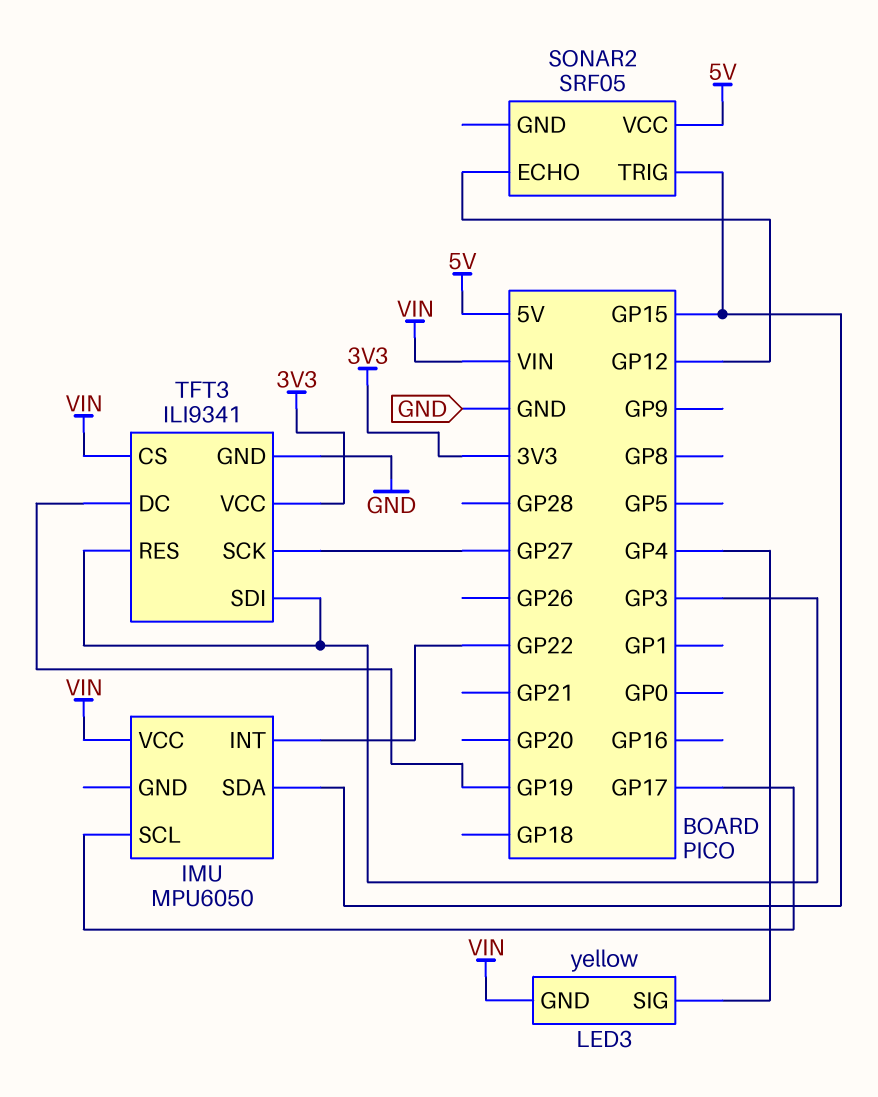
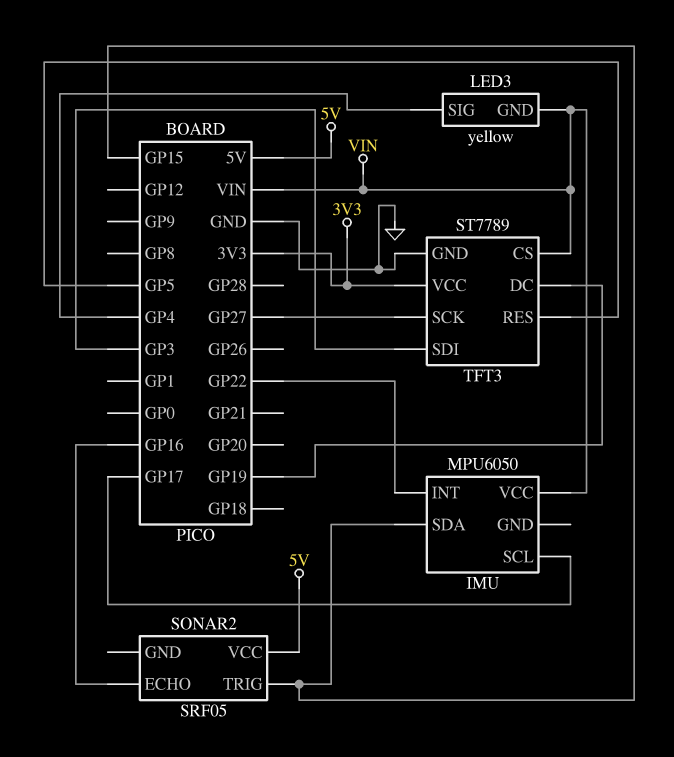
SONAR2 pin ECHO: GP12 -> GP16
TFT3: ILI9341 -> ST7789
TFT3 pin RES: GP3 -> GP5

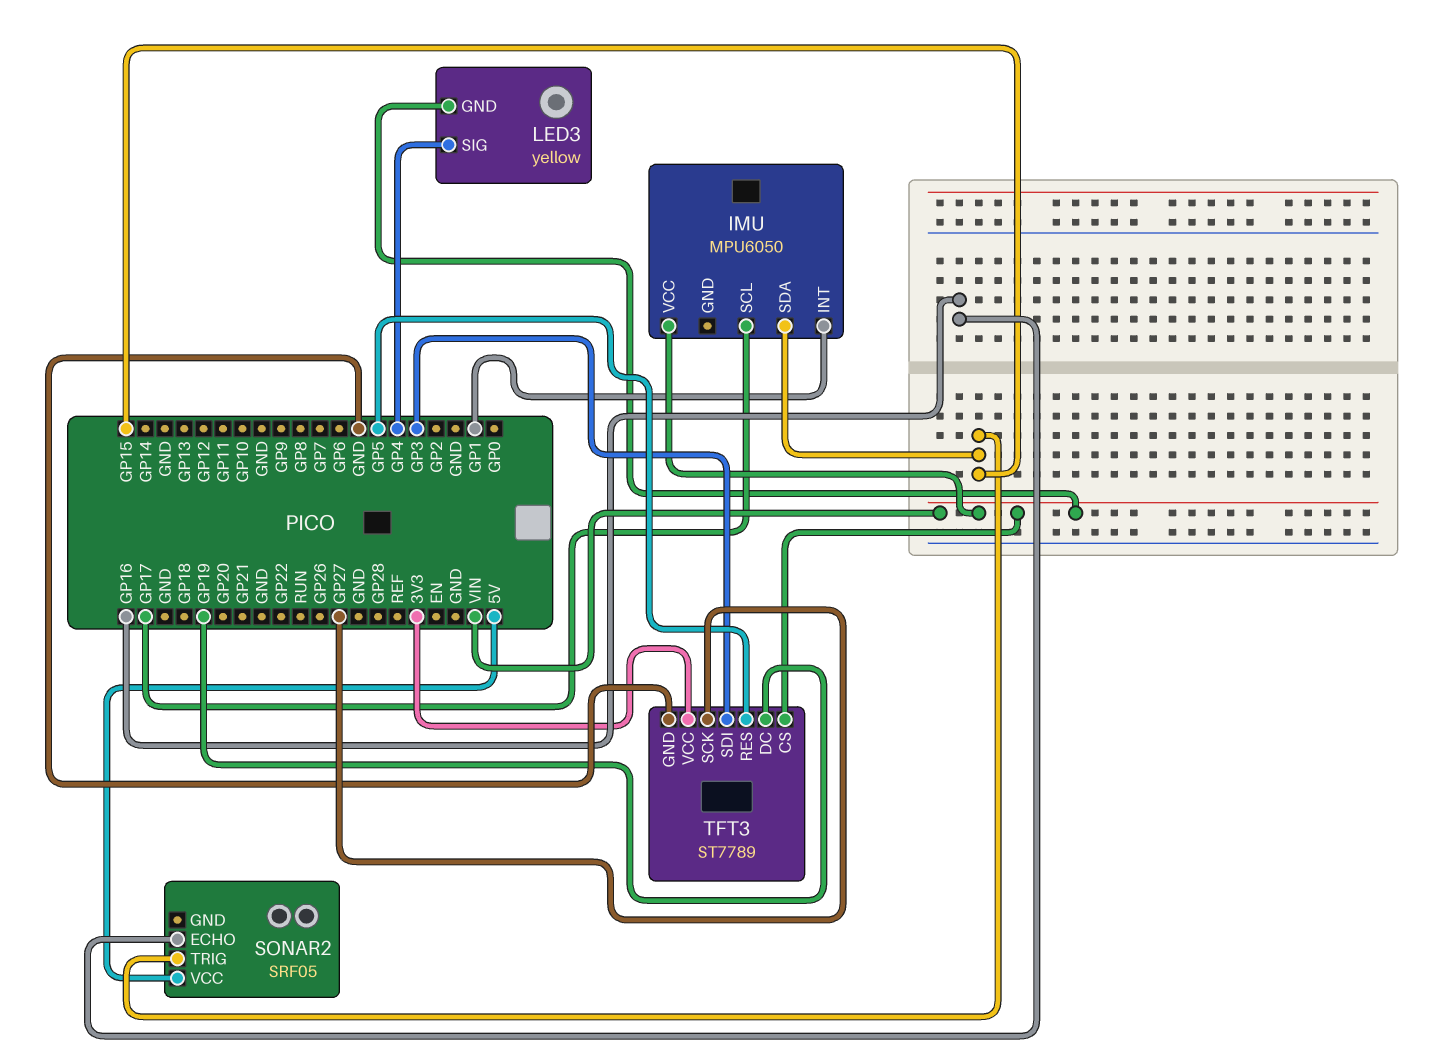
IMU pin INT: GP22 -> GP1

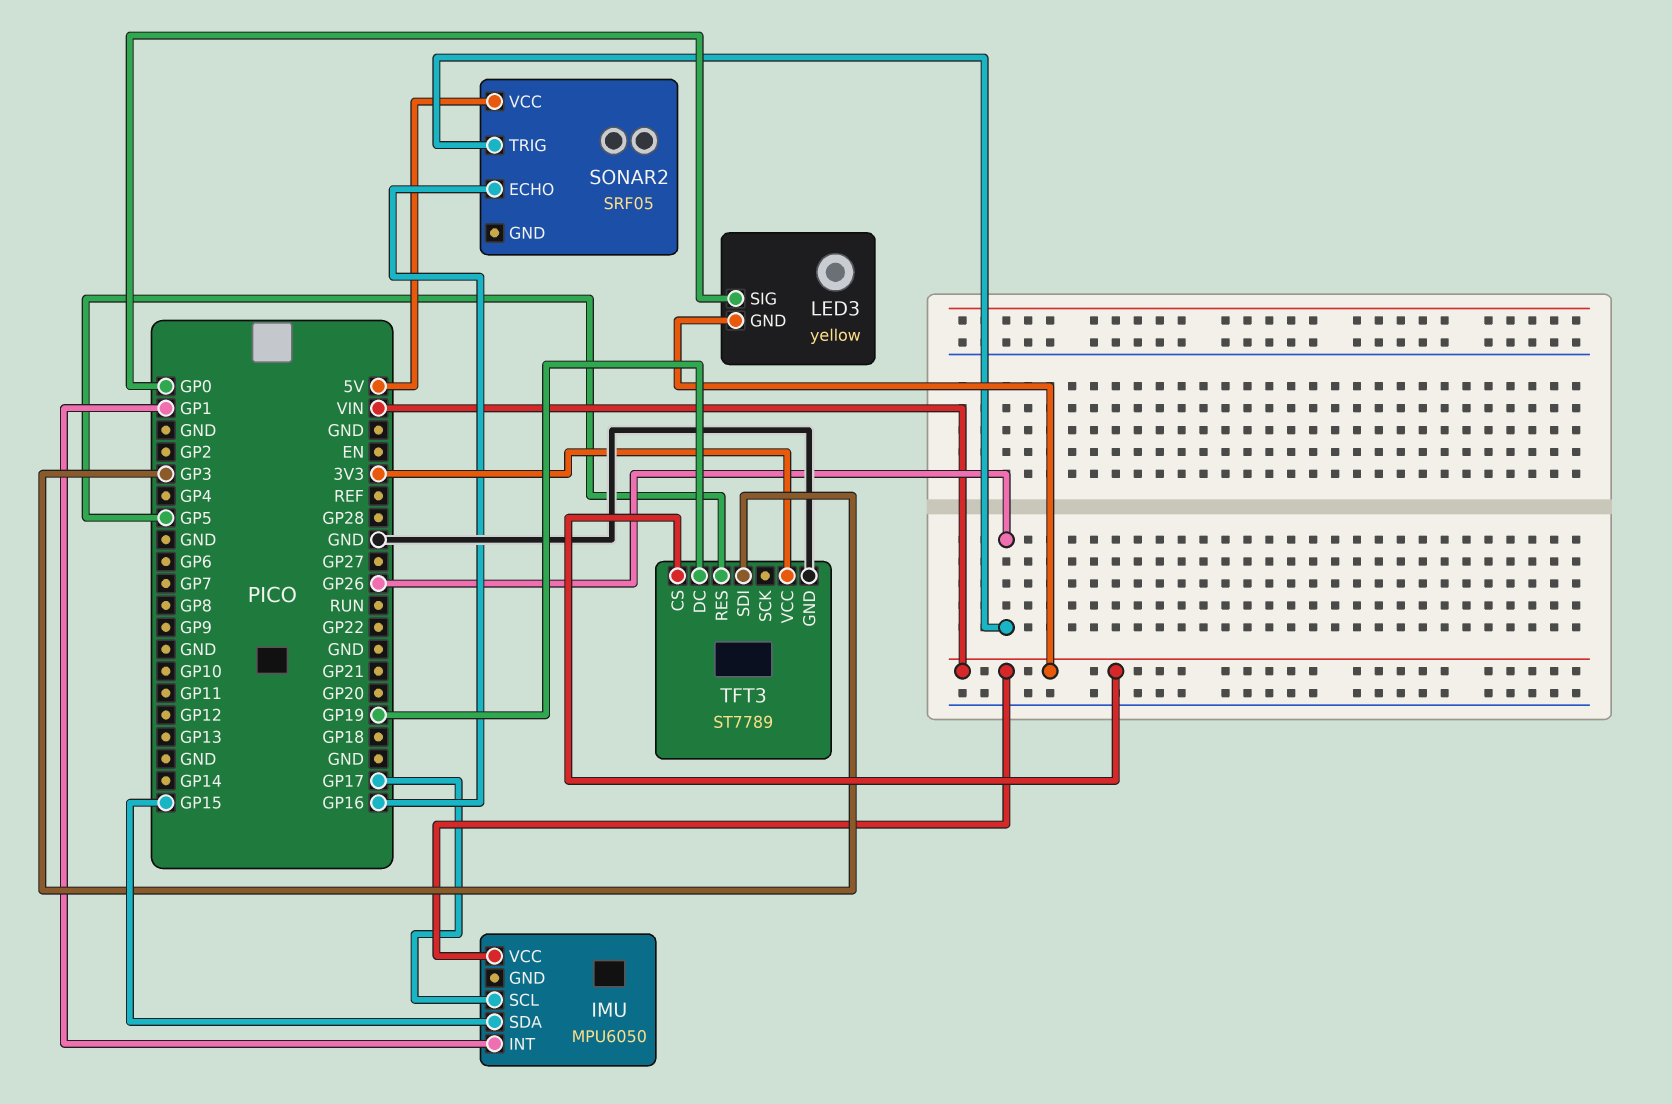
LED3 pin SIG: GP4 -> GP0
SONAR2 pin TRIG: GP15 -> GP26
TFT3 pin SCK: GP27 -> none

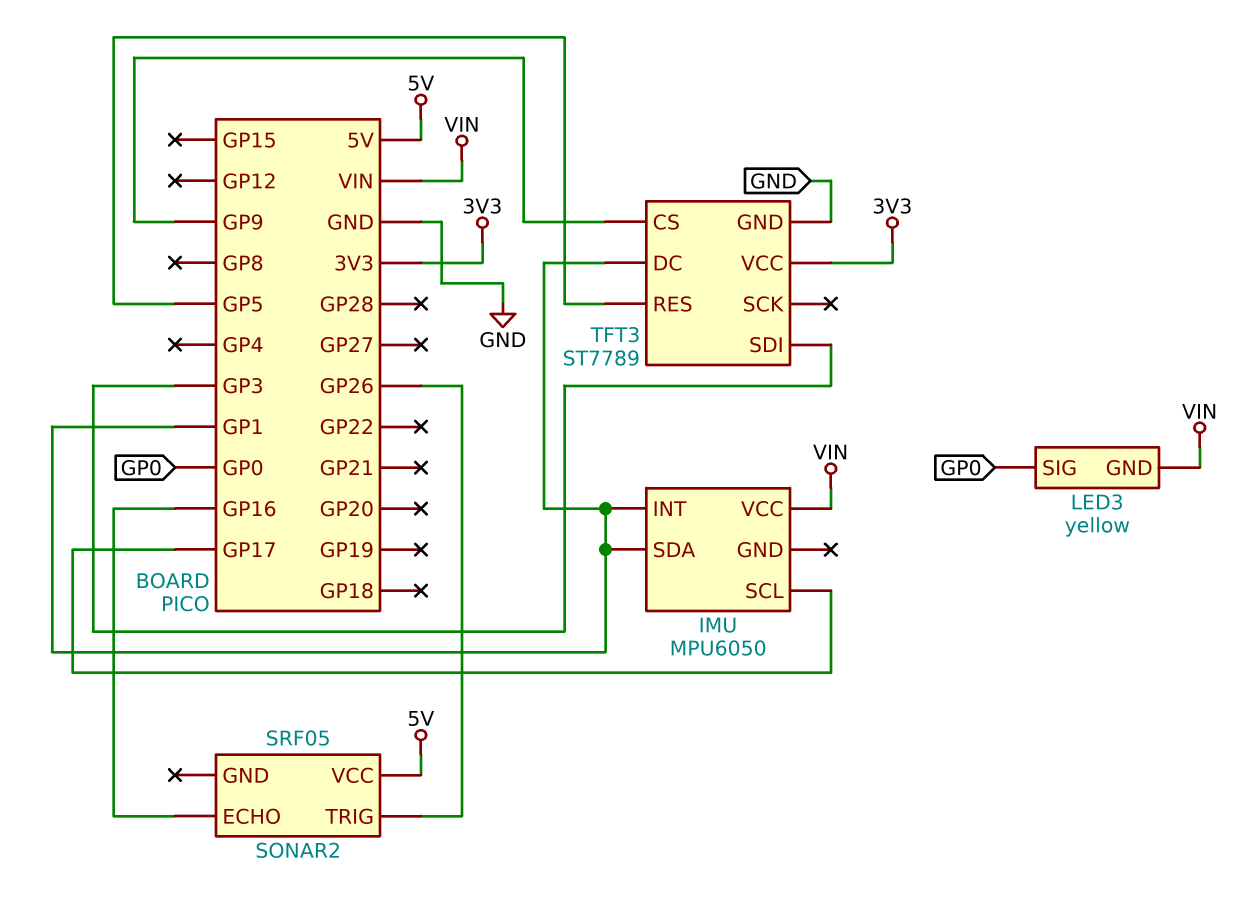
IMU pin SDA: GP15 -> GP1
TFT3 pin CS: VIN -> GP9
TFT3 pin DC: GP19 -> GP1

